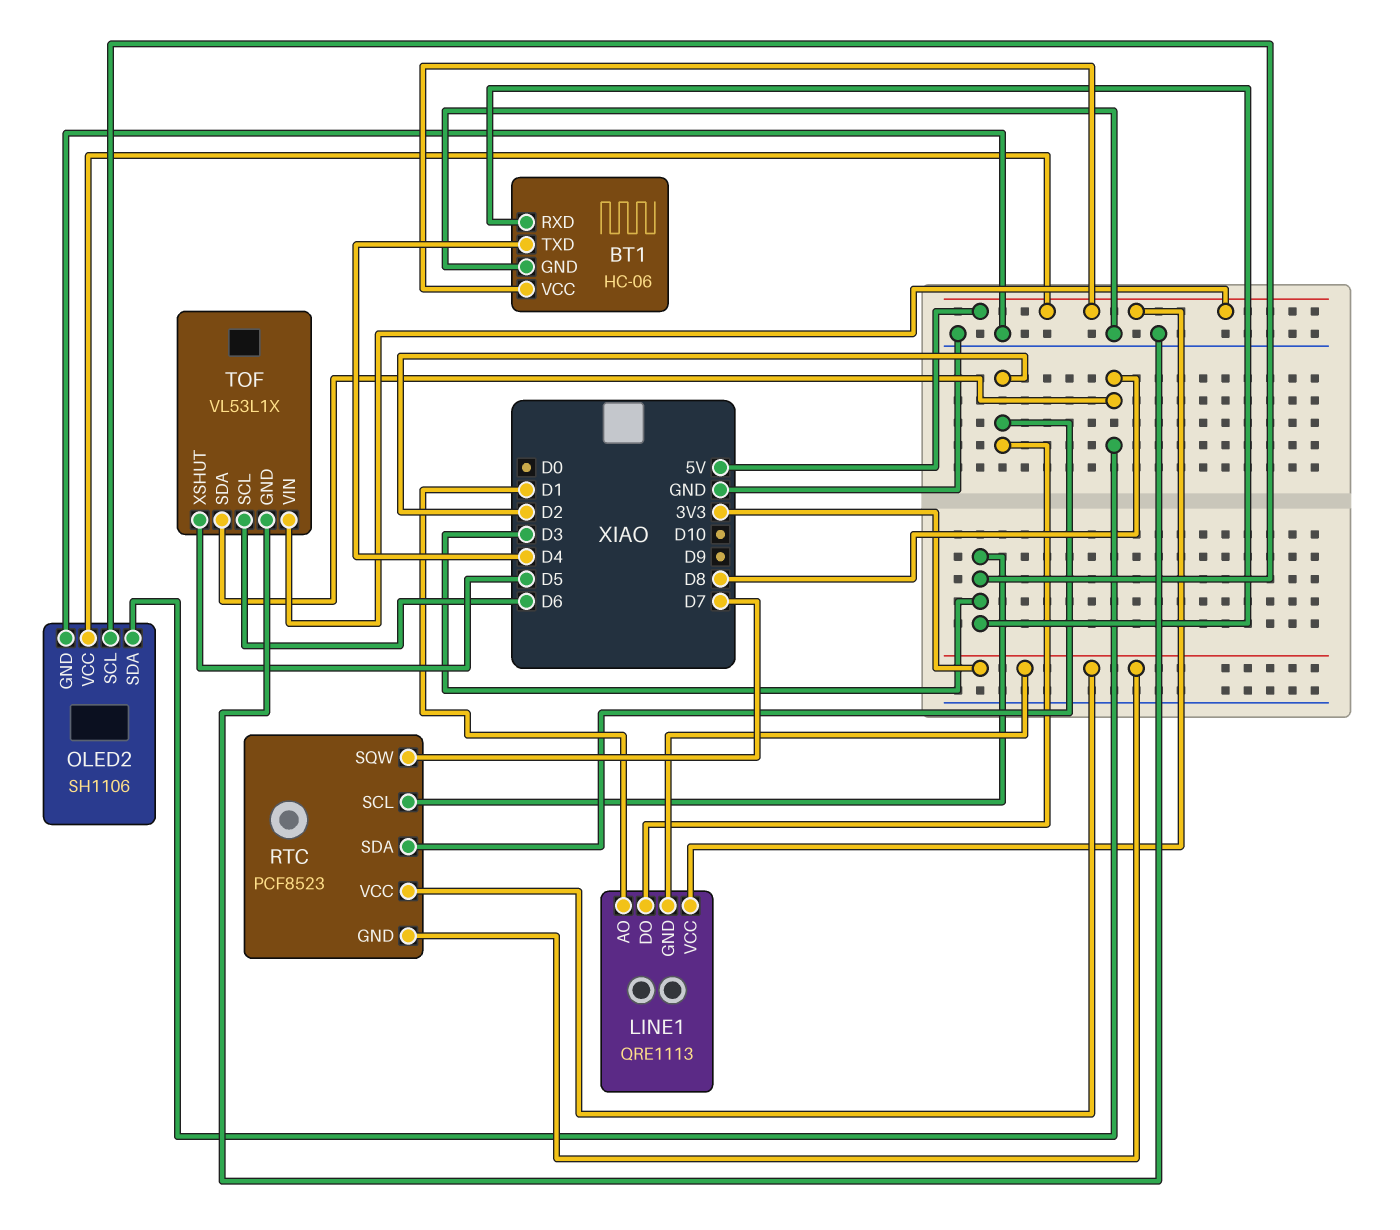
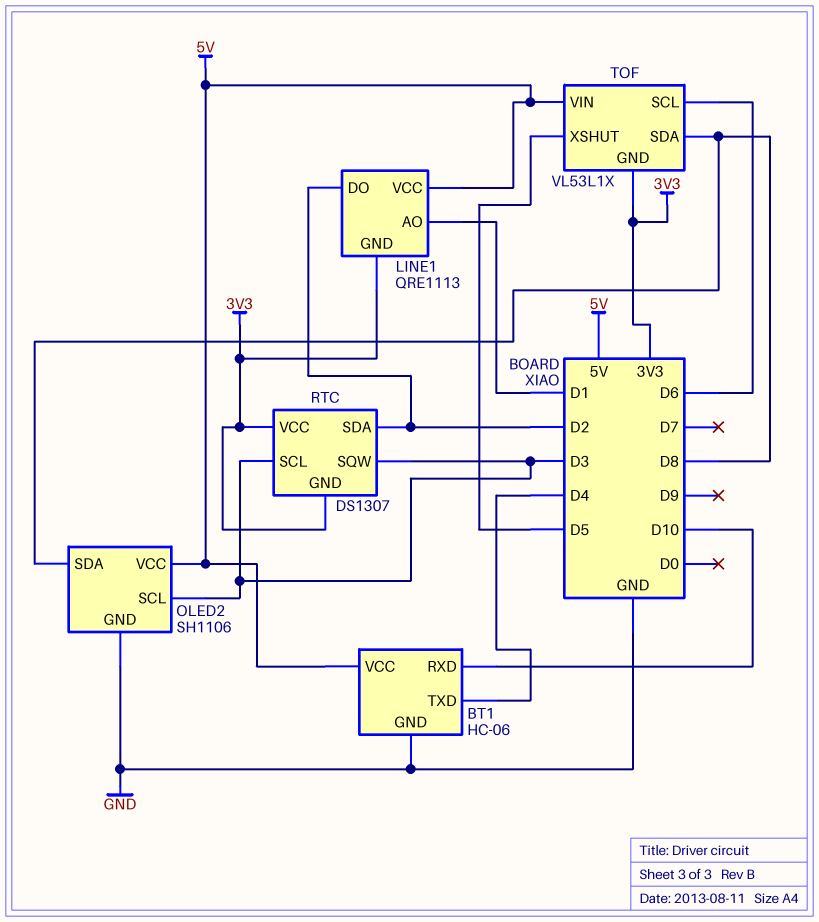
BT1 pin RXD: D3 -> D10
RTC: PCF8523 -> DS1307
RTC pin SQW: D7 -> D3
TOF pin GND: GND -> 3V3

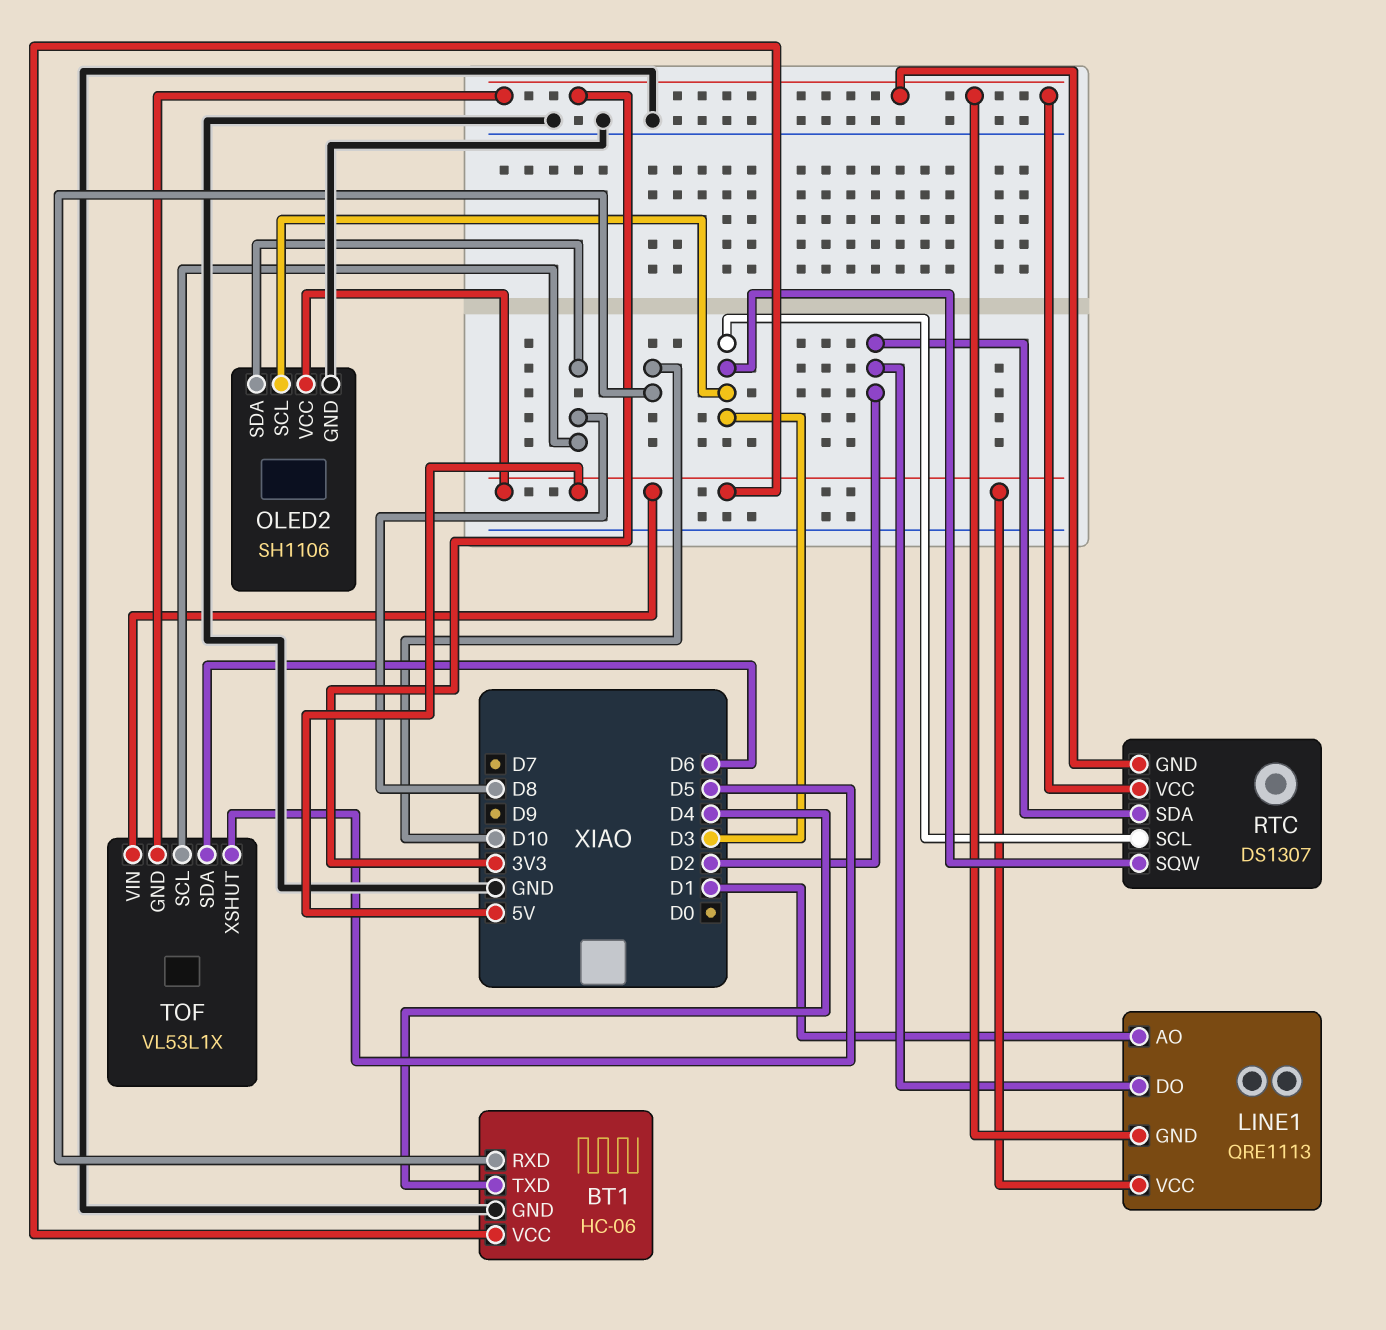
TOF pin SCL: D6 -> D8
TOF pin SDA: D8 -> D6

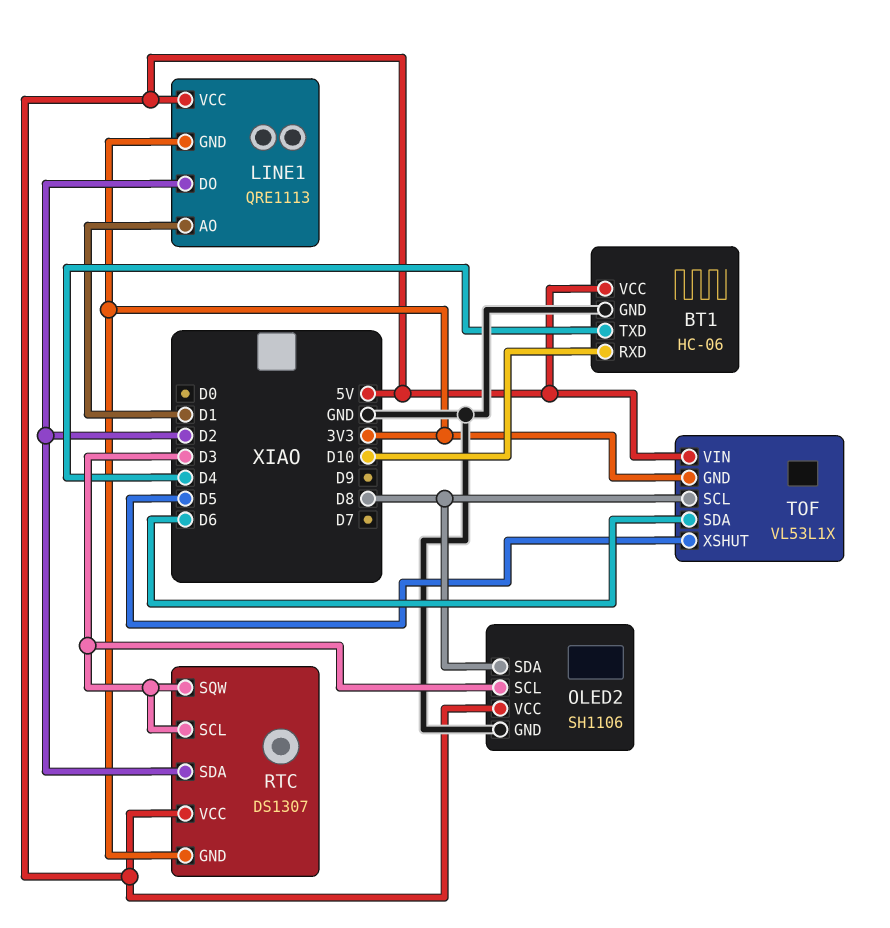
RTC pin VCC: 3V3 -> 5V

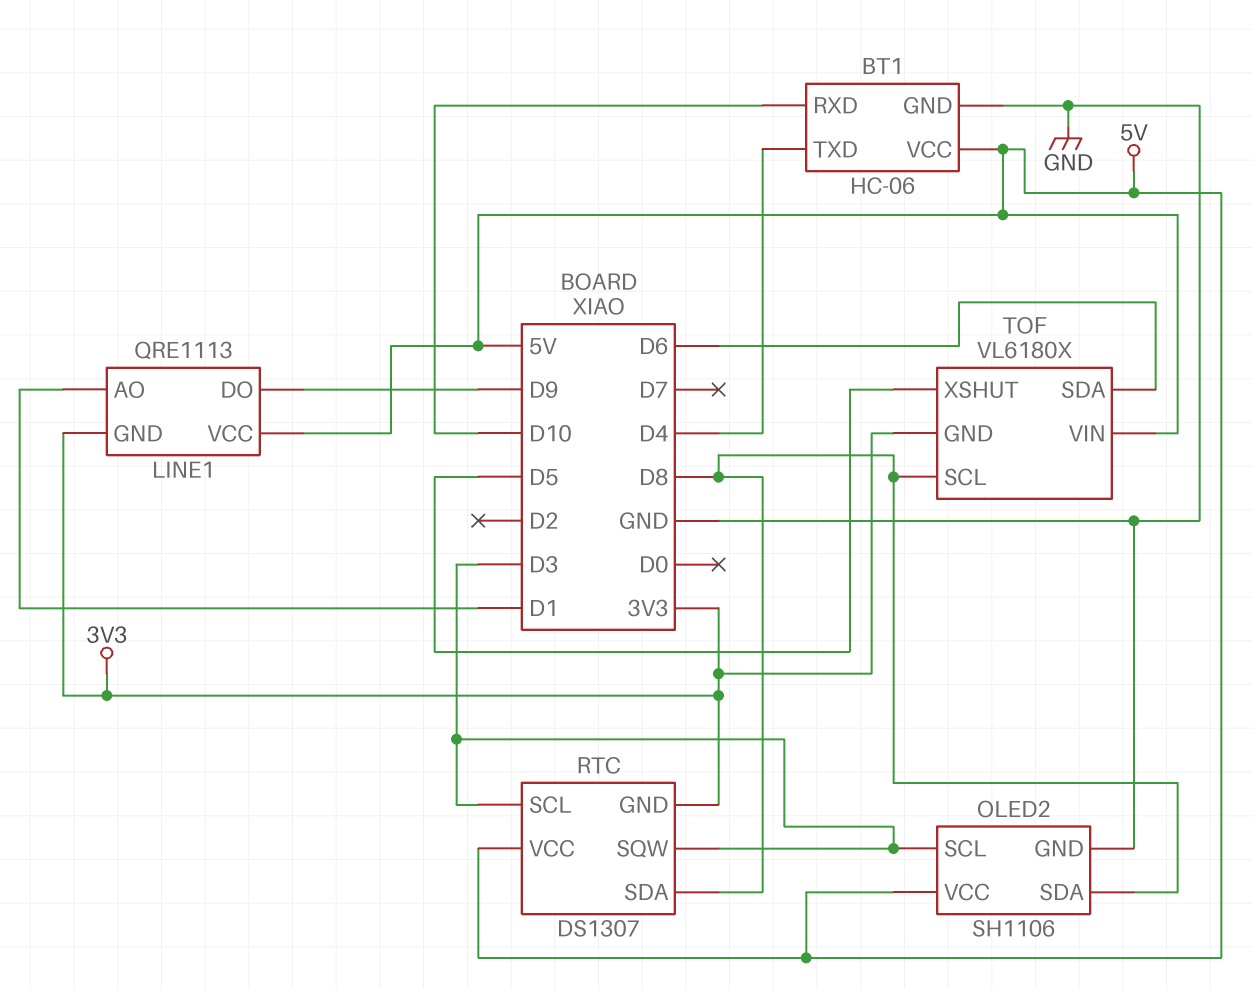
LINE1 pin DO: D2 -> D9
RTC pin SDA: D2 -> D8
TOF: VL53L1X -> VL6180X

